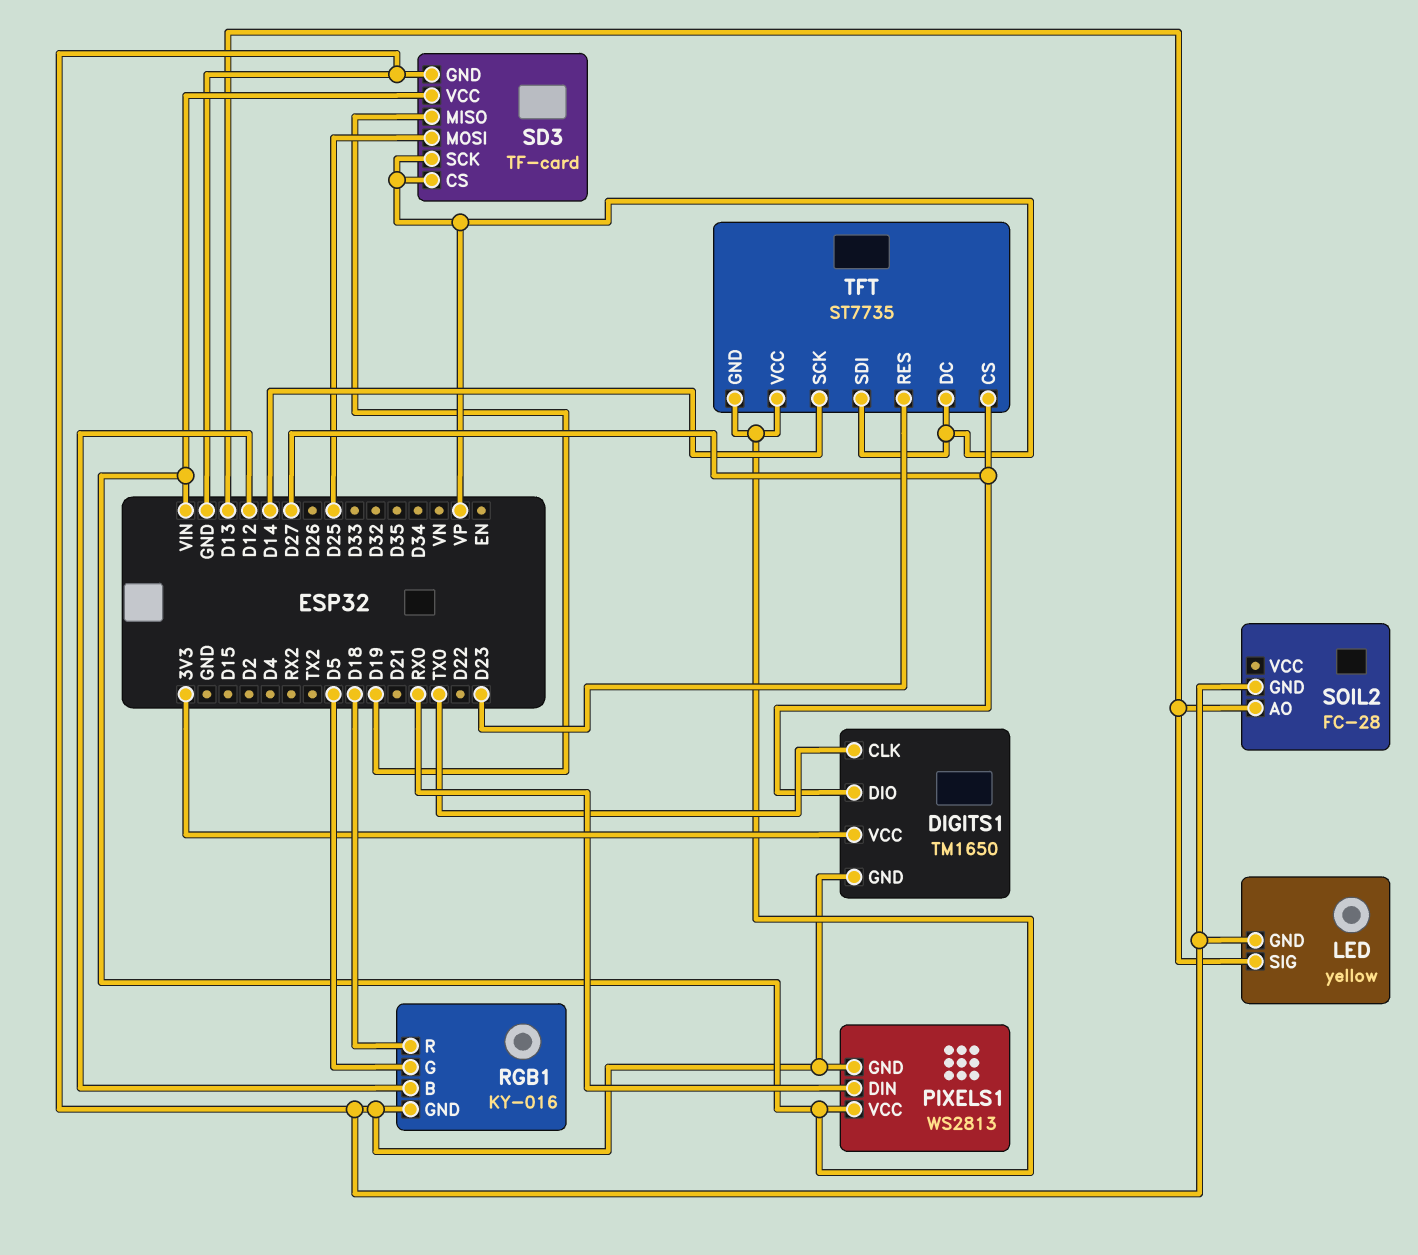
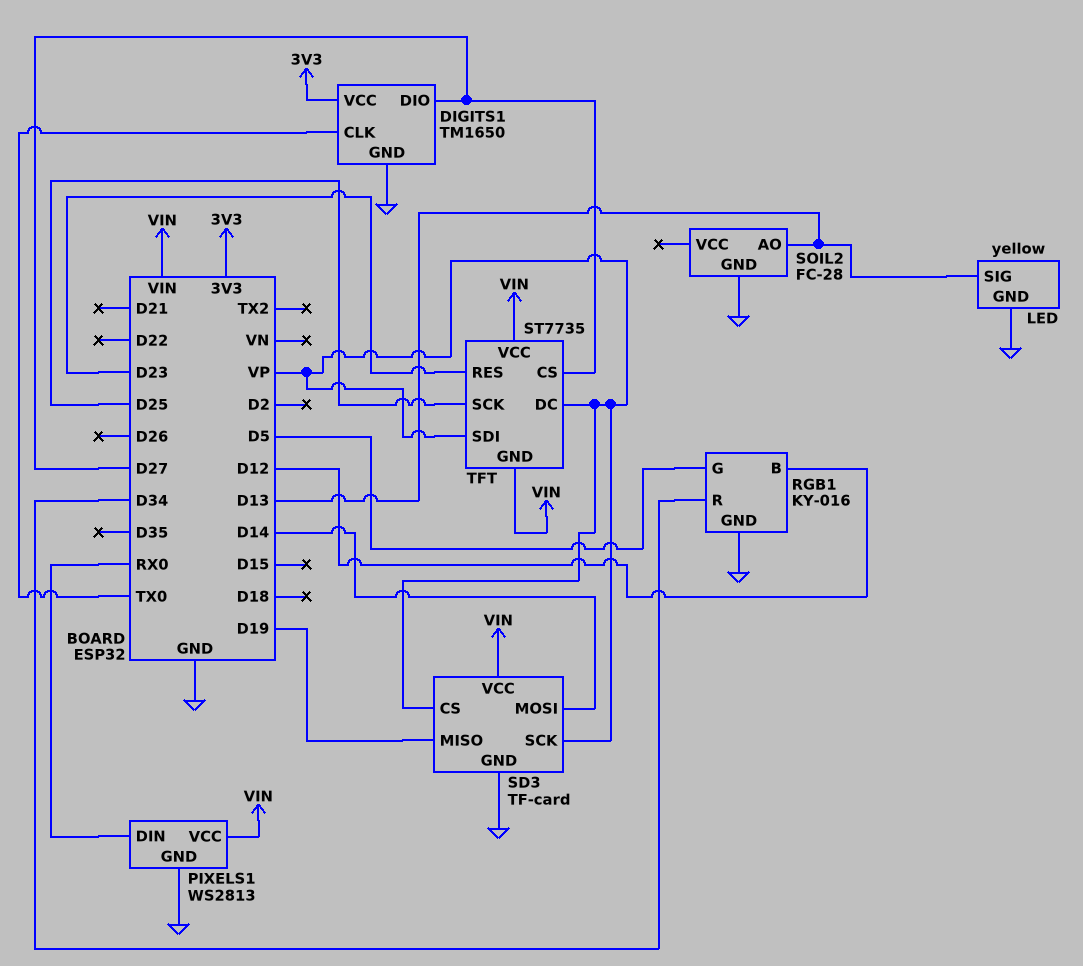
RGB1 pin R: D18 -> D34
SD3 pin MOSI: D25 -> D14
TFT pin SCK: D14 -> D25

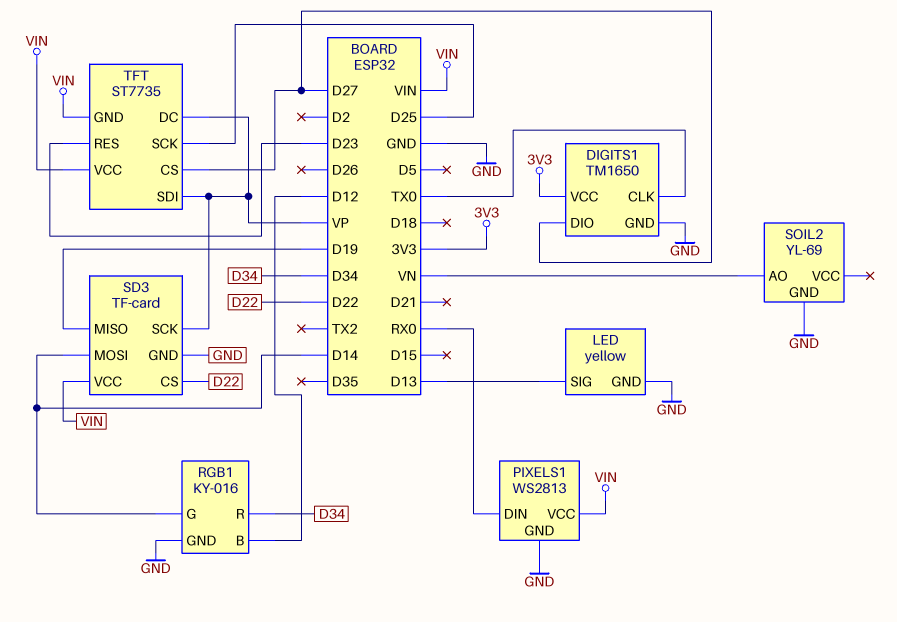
RGB1 pin G: D5 -> D14
SD3 pin CS: VP -> D22
SOIL2: FC-28 -> YL-69
SOIL2 pin AO: D13 -> VN

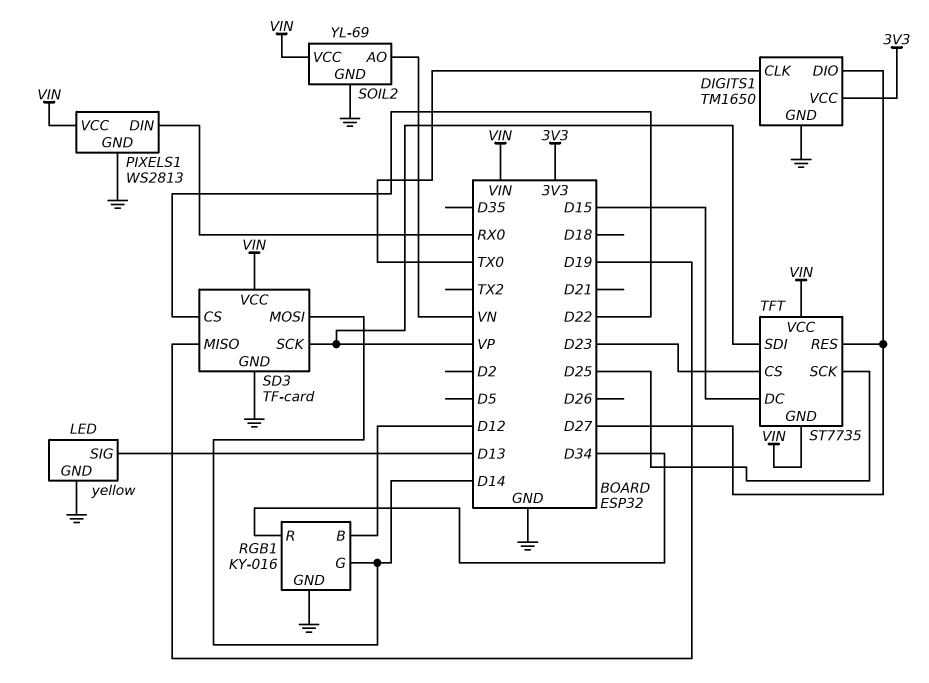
SOIL2 pin VCC: none -> VIN
TFT pin CS: D27 -> D23
TFT pin DC: VP -> D15
TFT pin RES: D23 -> D27

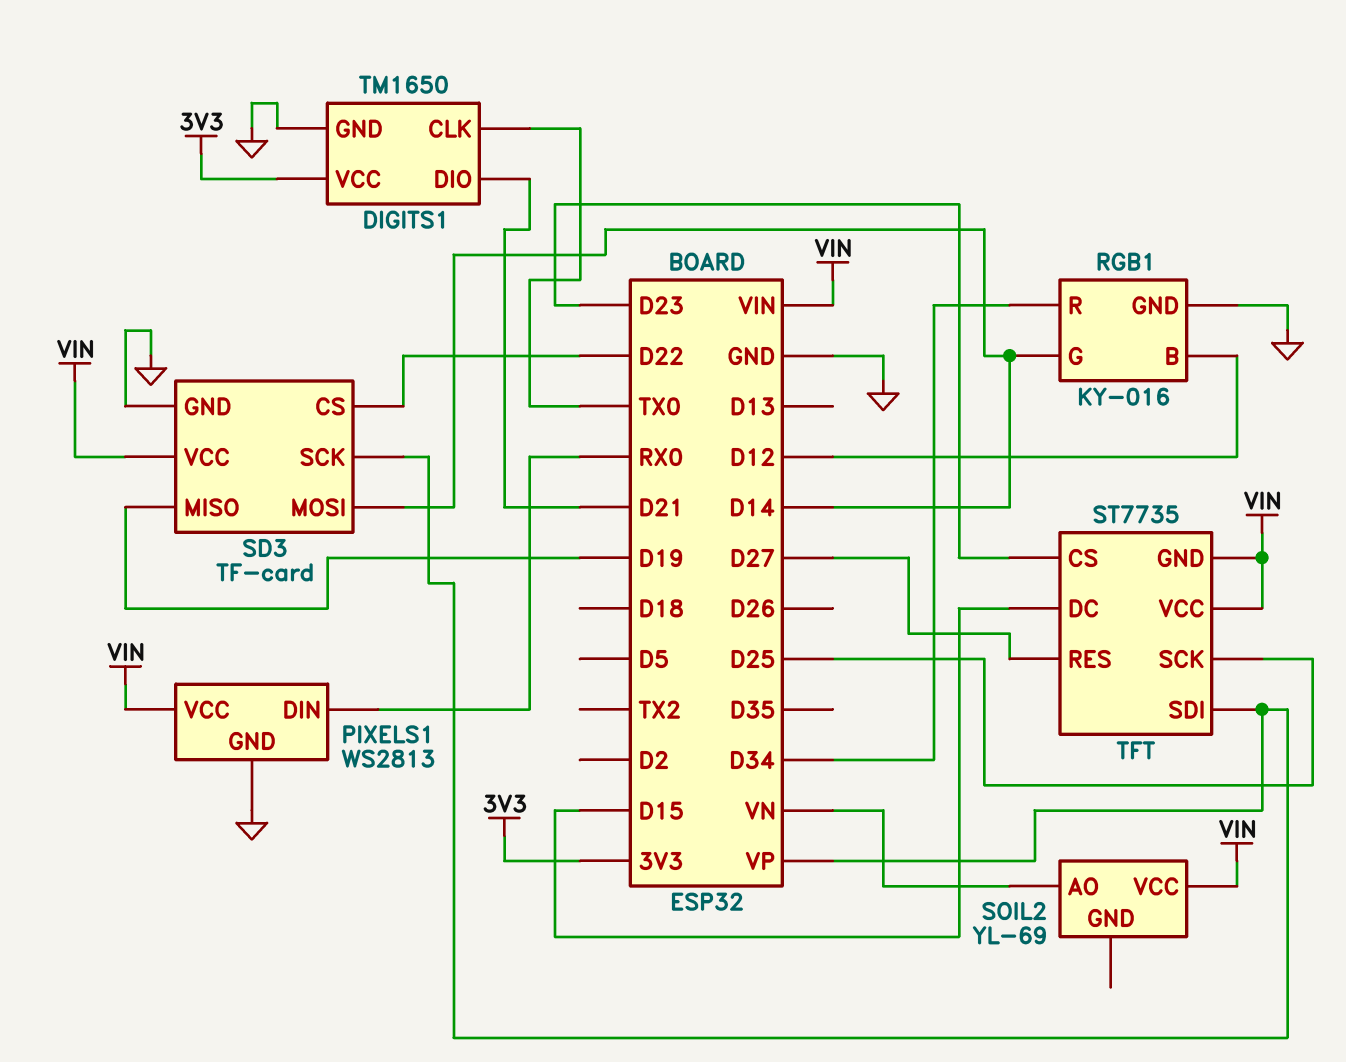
DIGITS1 pin DIO: D27 -> D21
LED: yellow -> none
LED pin GND: GND -> none
LED pin SIG: D13 -> none
SOIL2 pin GND: GND -> none

